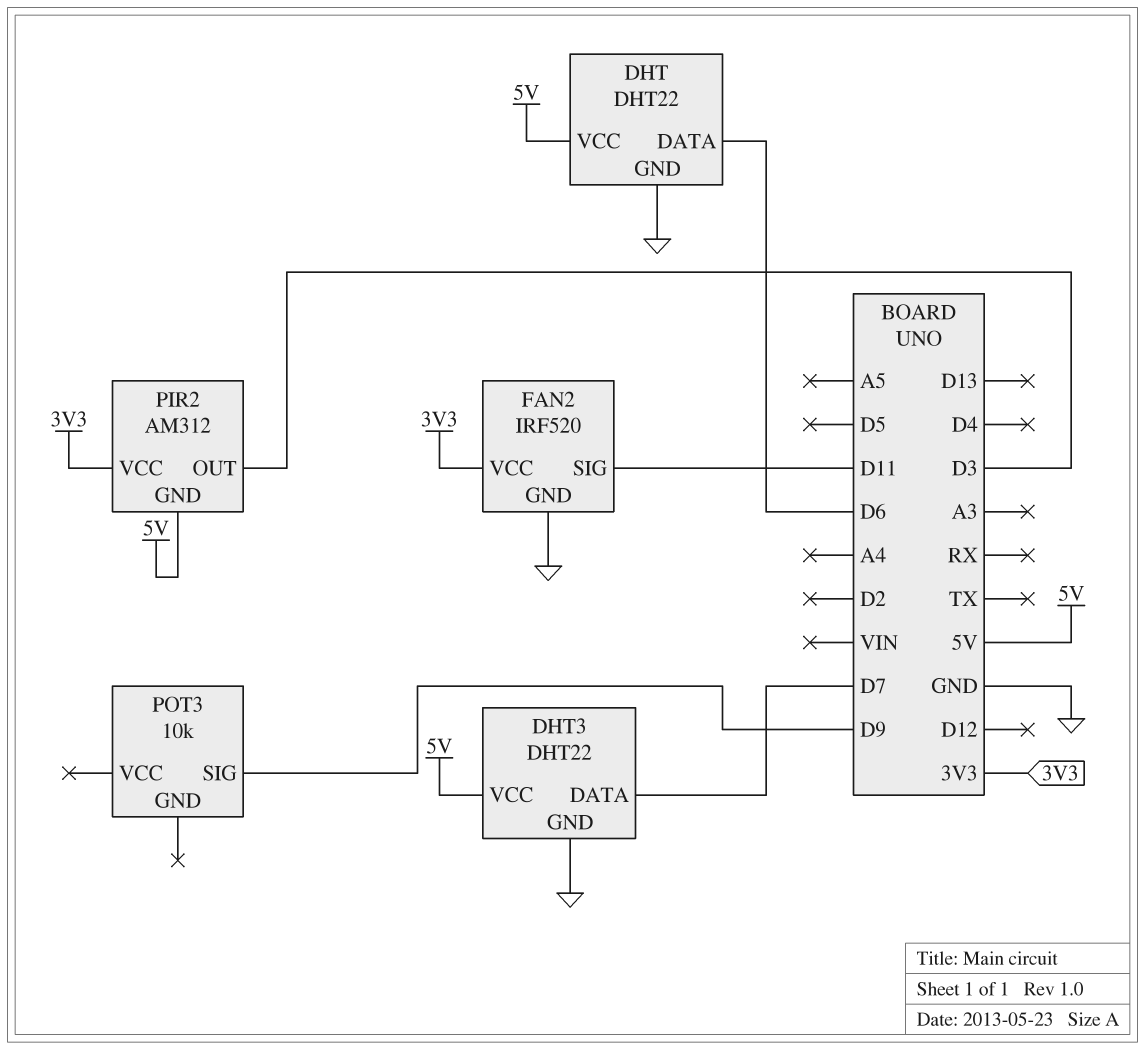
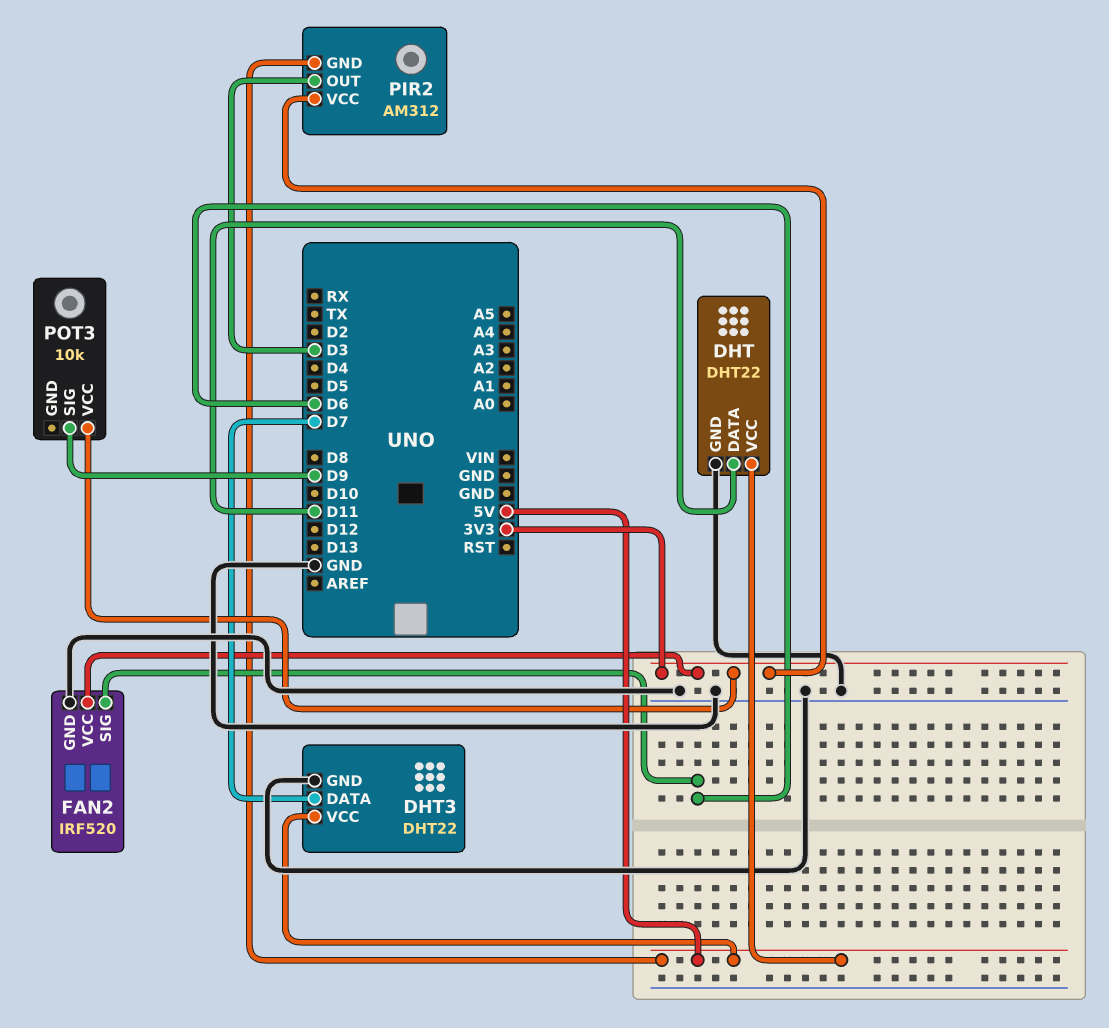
DHT pin DATA: D6 -> D11
FAN2 pin SIG: D11 -> D6
POT3 pin VCC: none -> 3V3

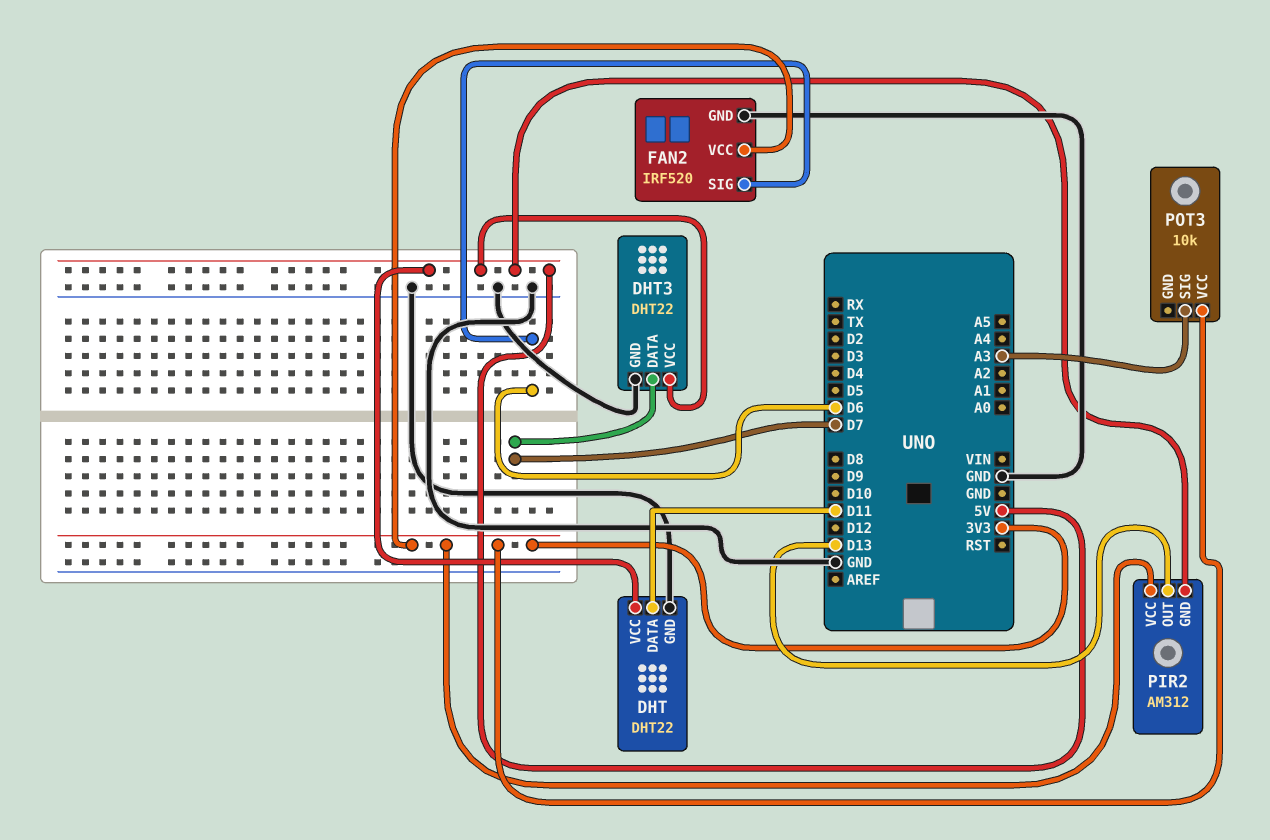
PIR2 pin OUT: D3 -> D13
POT3 pin SIG: D9 -> A3

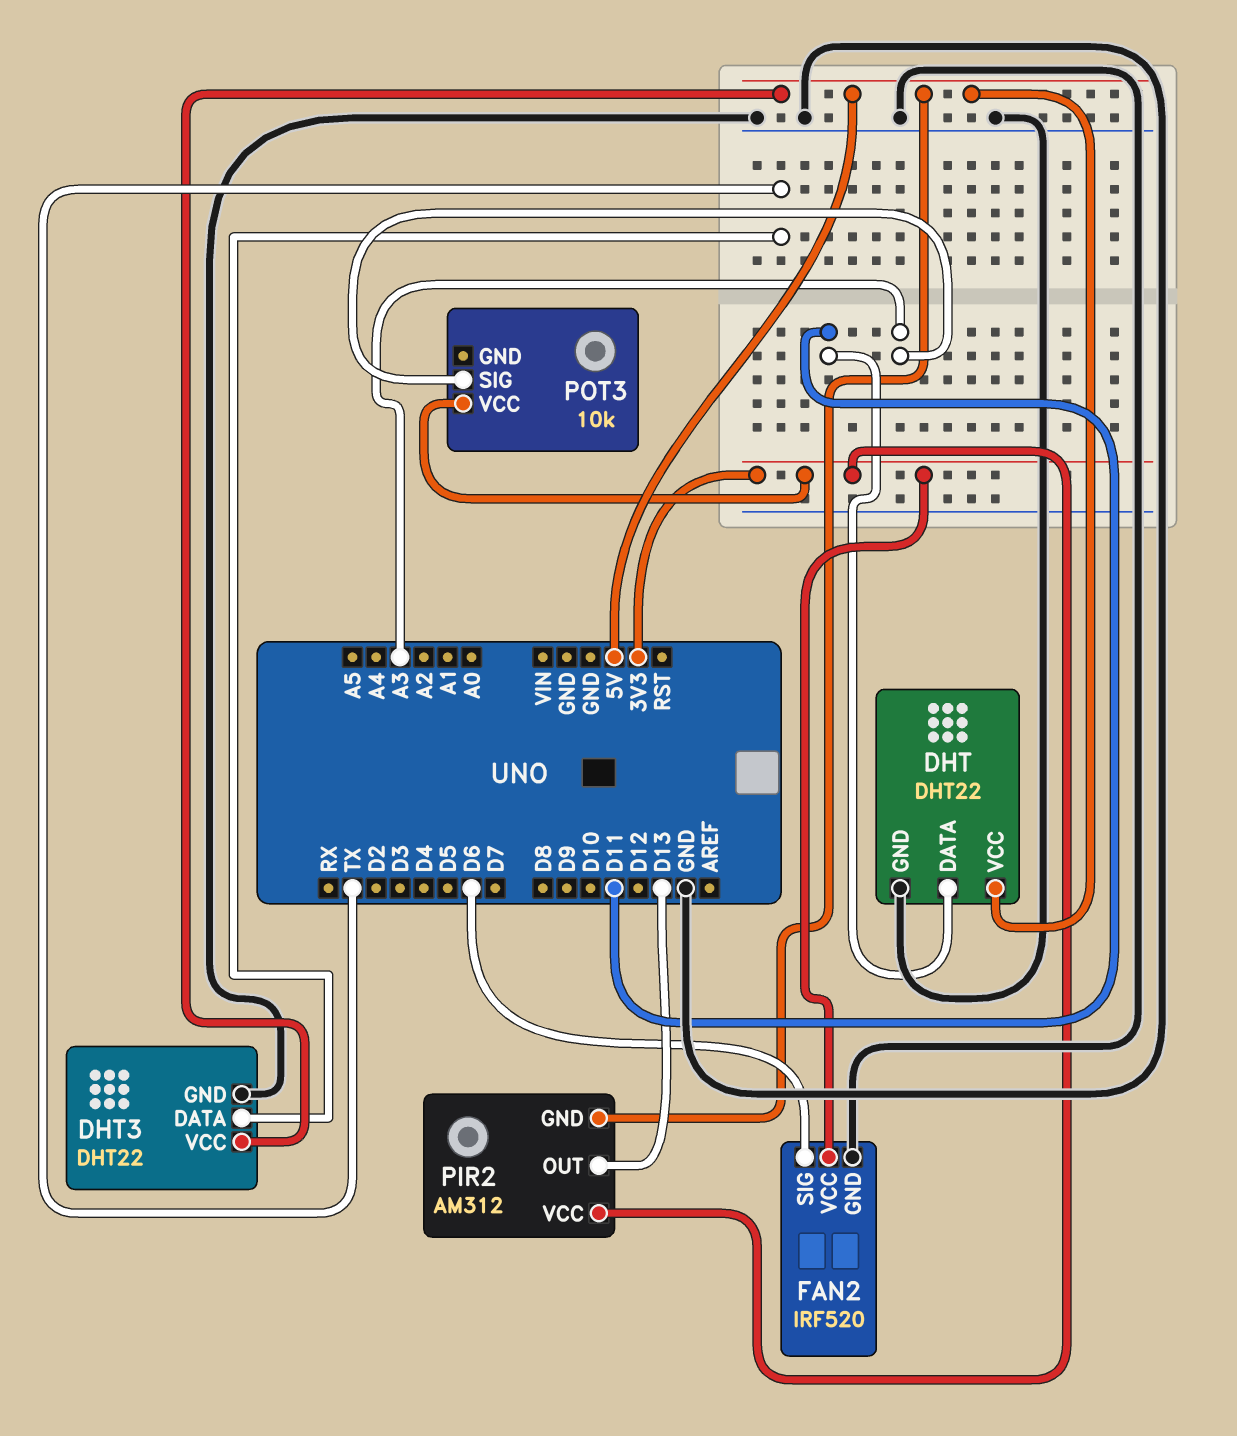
DHT3 pin DATA: D7 -> TX

